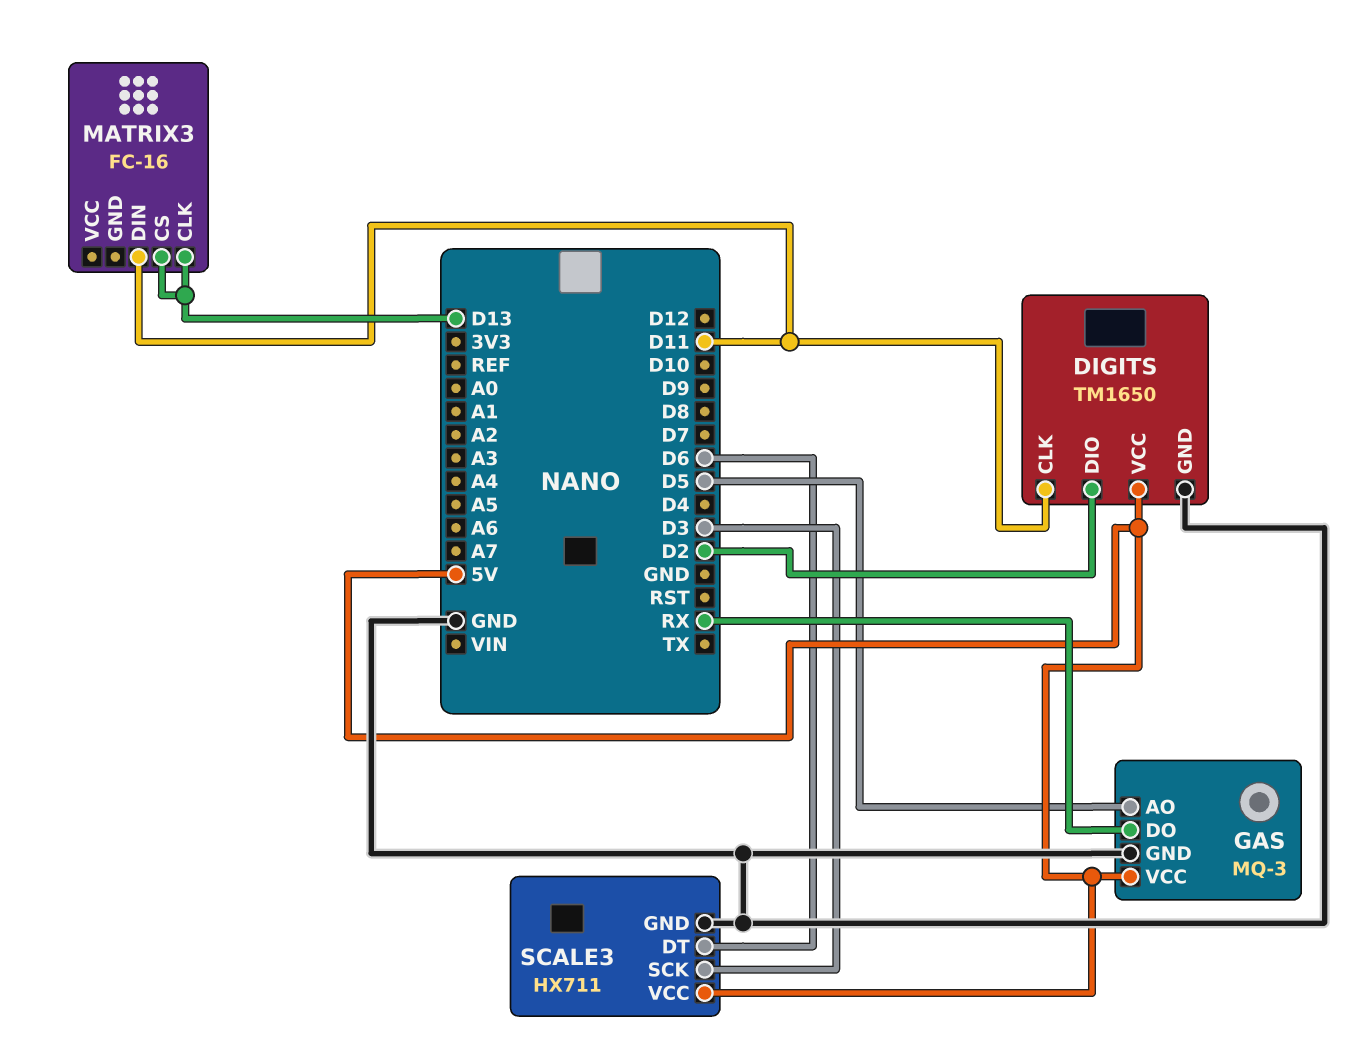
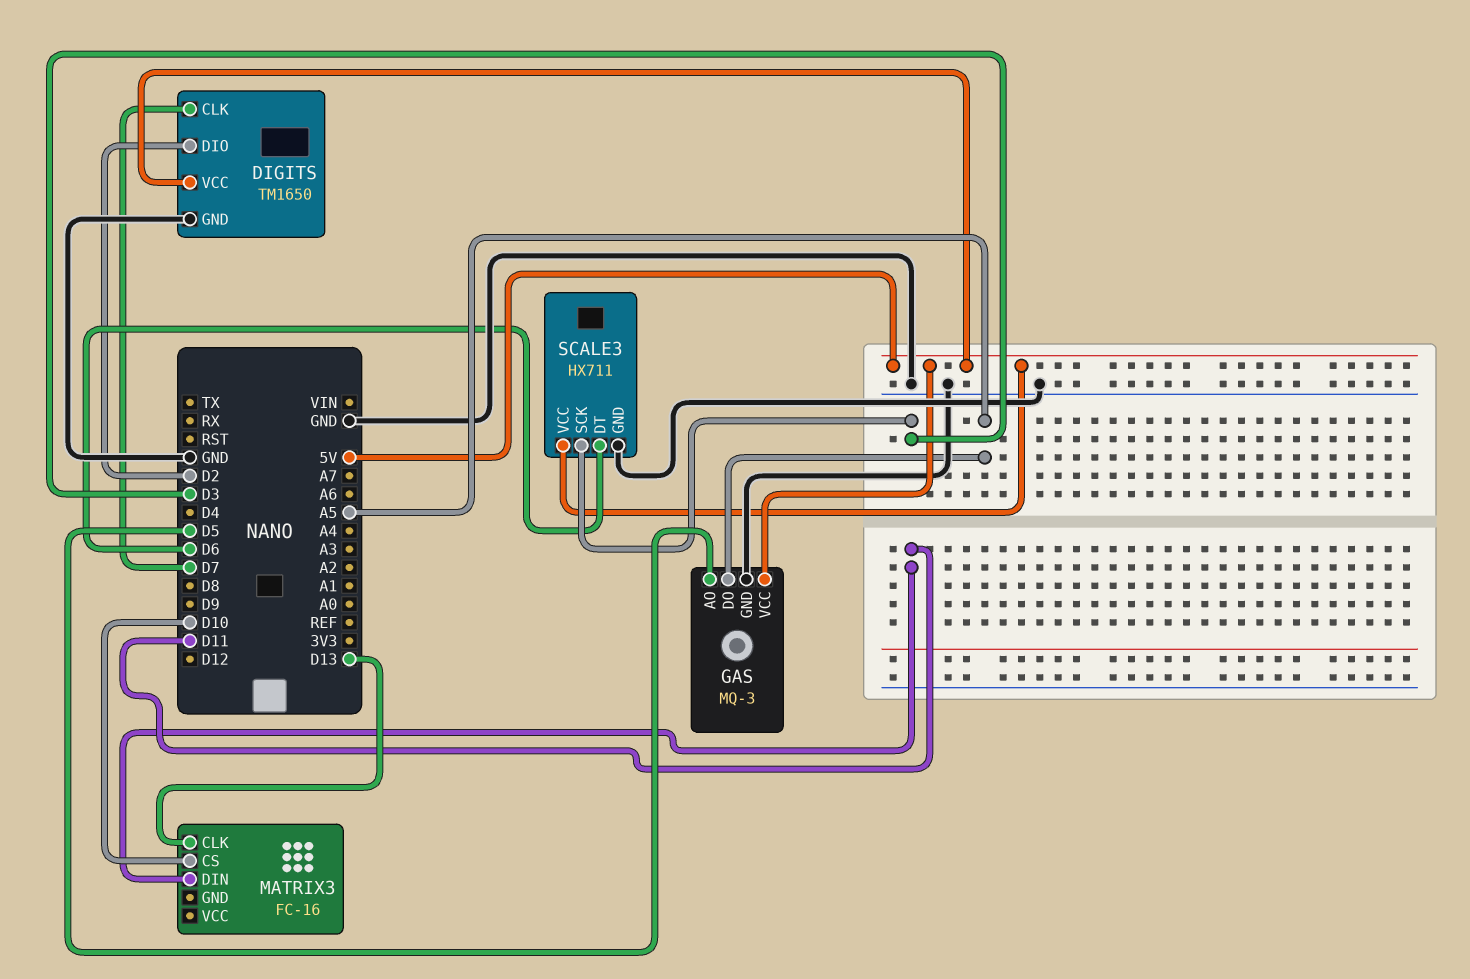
DIGITS pin CLK: D11 -> D7
GAS pin DO: RX -> A5
MATRIX3 pin CS: D13 -> D10

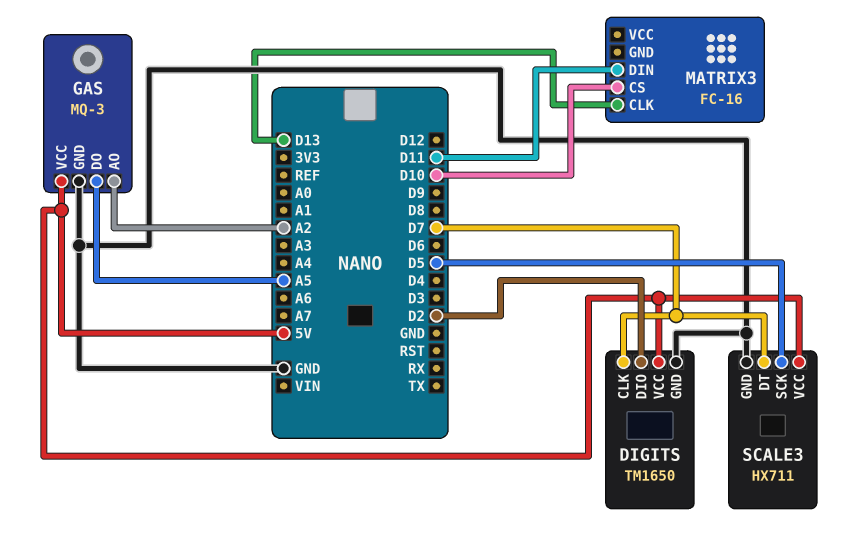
GAS pin AO: D5 -> A2
SCALE3 pin DT: D6 -> D7
SCALE3 pin SCK: D3 -> D5

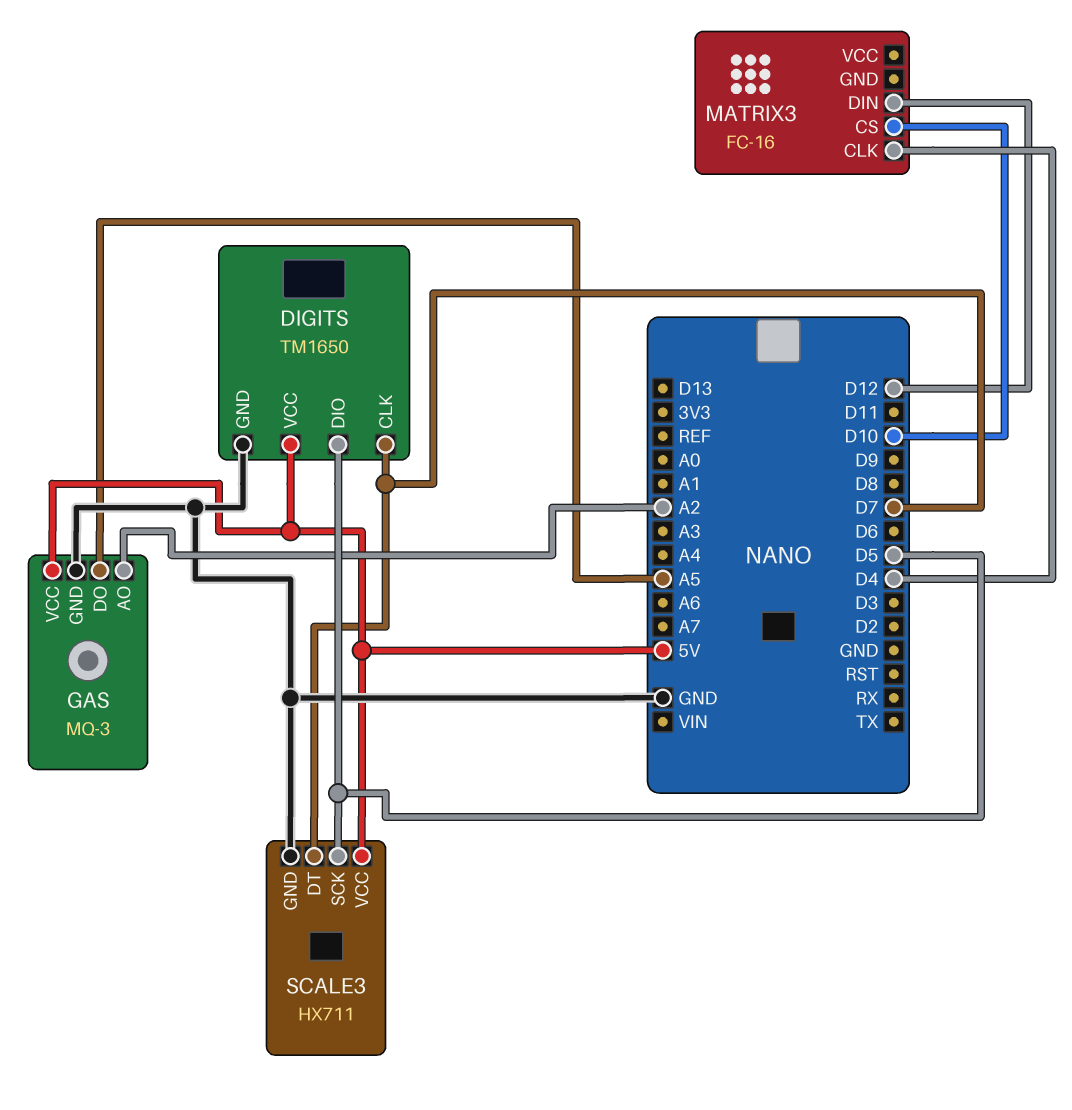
DIGITS pin DIO: D2 -> D5
MATRIX3 pin CLK: D13 -> D4
MATRIX3 pin DIN: D11 -> D12

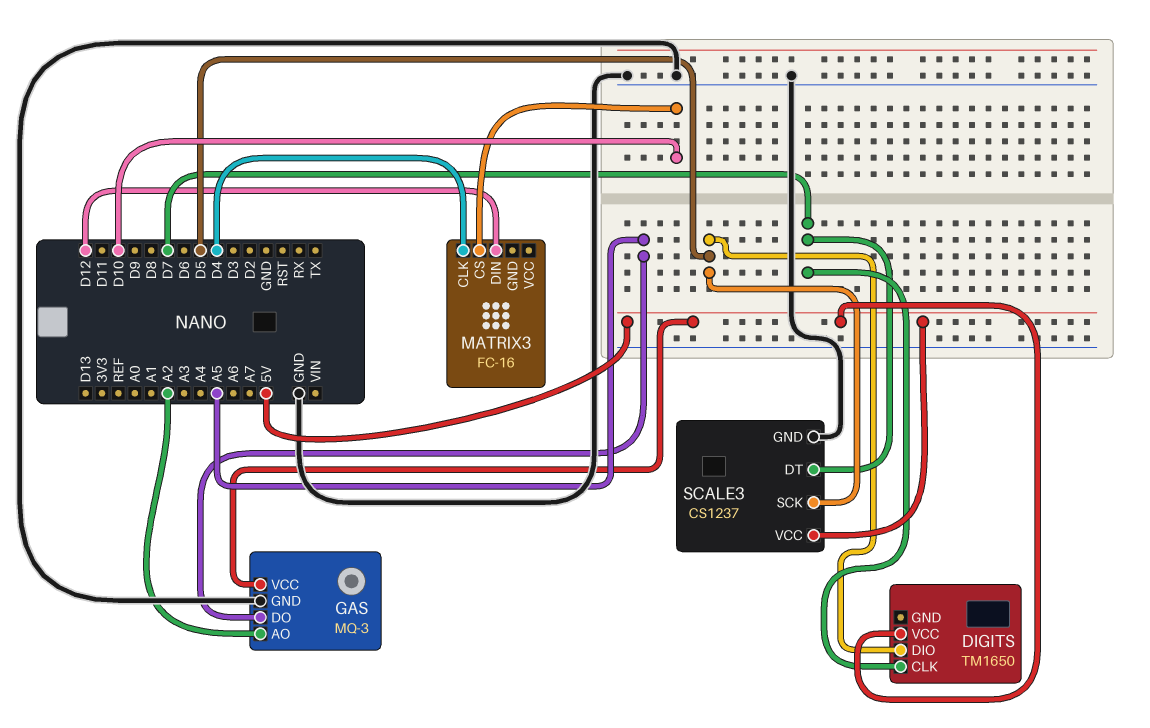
DIGITS pin GND: GND -> none
SCALE3: HX711 -> CS1237

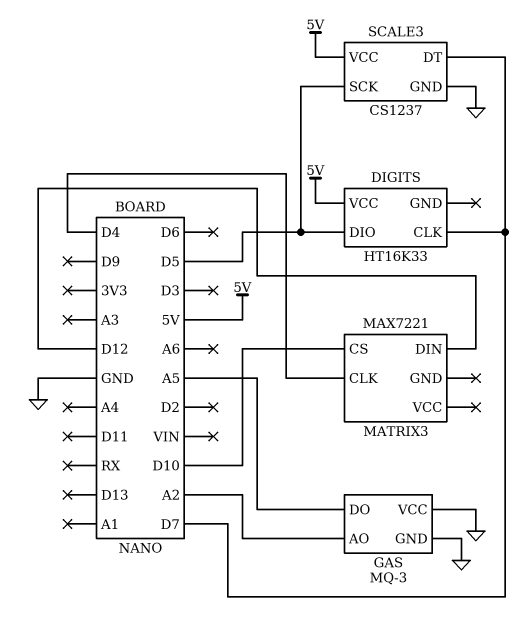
DIGITS: TM1650 -> HT16K33
GAS pin VCC: 5V -> GND
MATRIX3: FC-16 -> MAX7221

